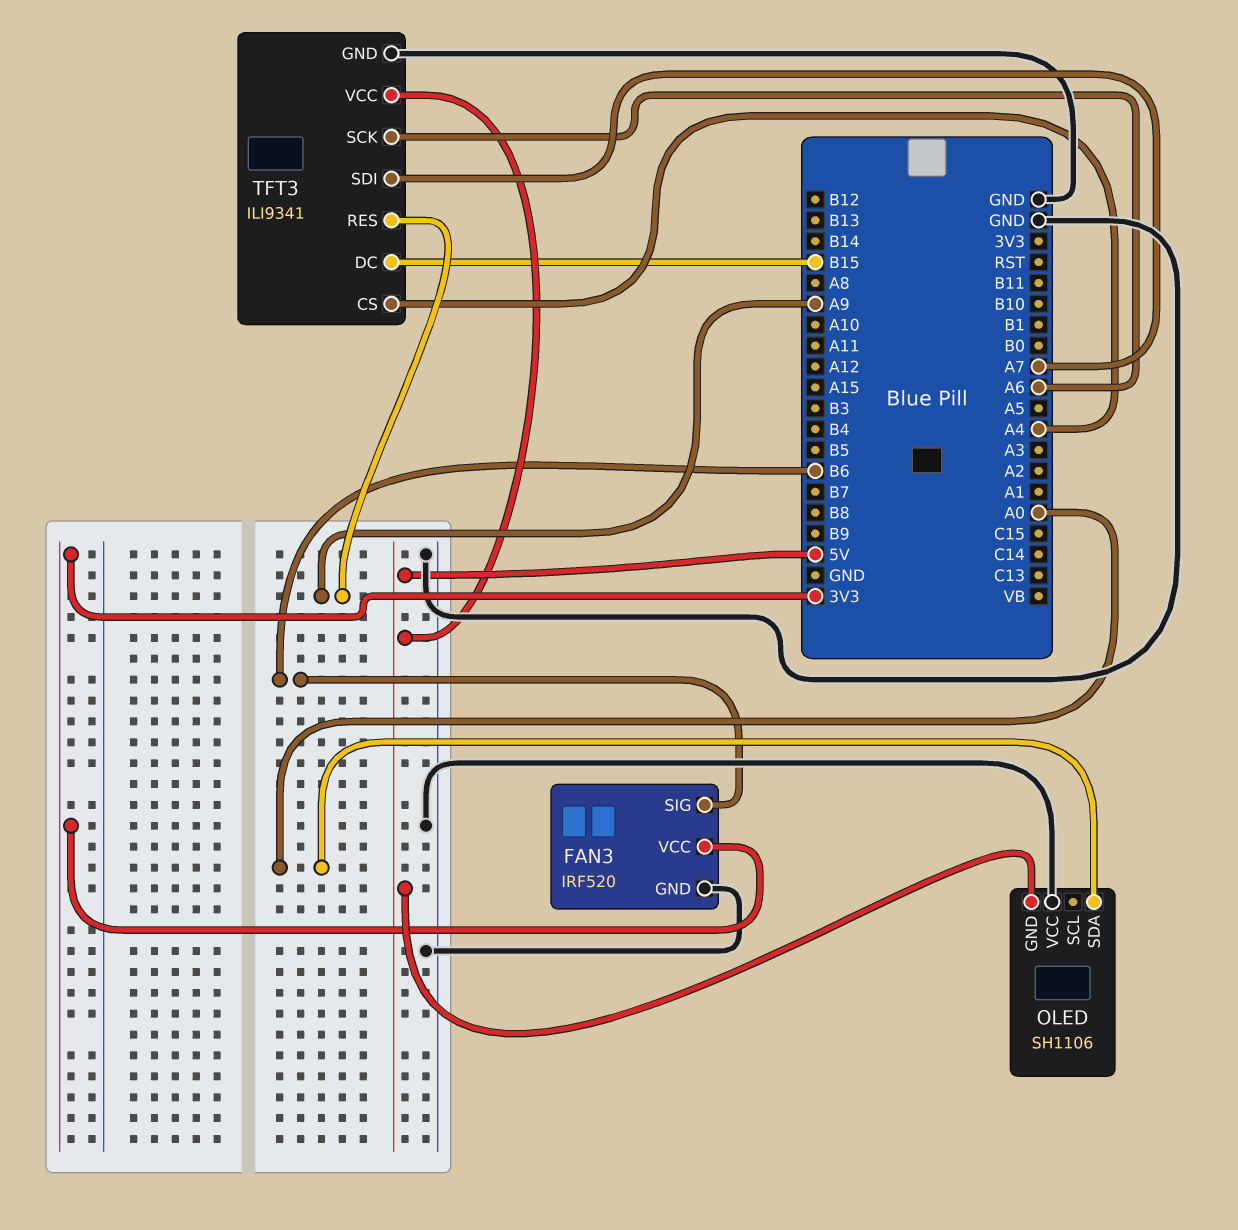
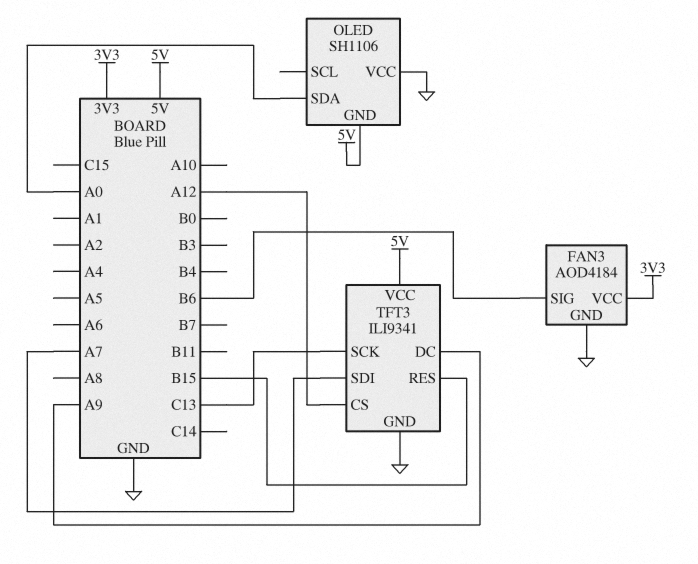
FAN3: IRF520 -> AOD4184
TFT3 pin CS: A4 -> A12
TFT3 pin DC: B15 -> A9
TFT3 pin RES: A9 -> B15
TFT3 pin SCK: A6 -> C13

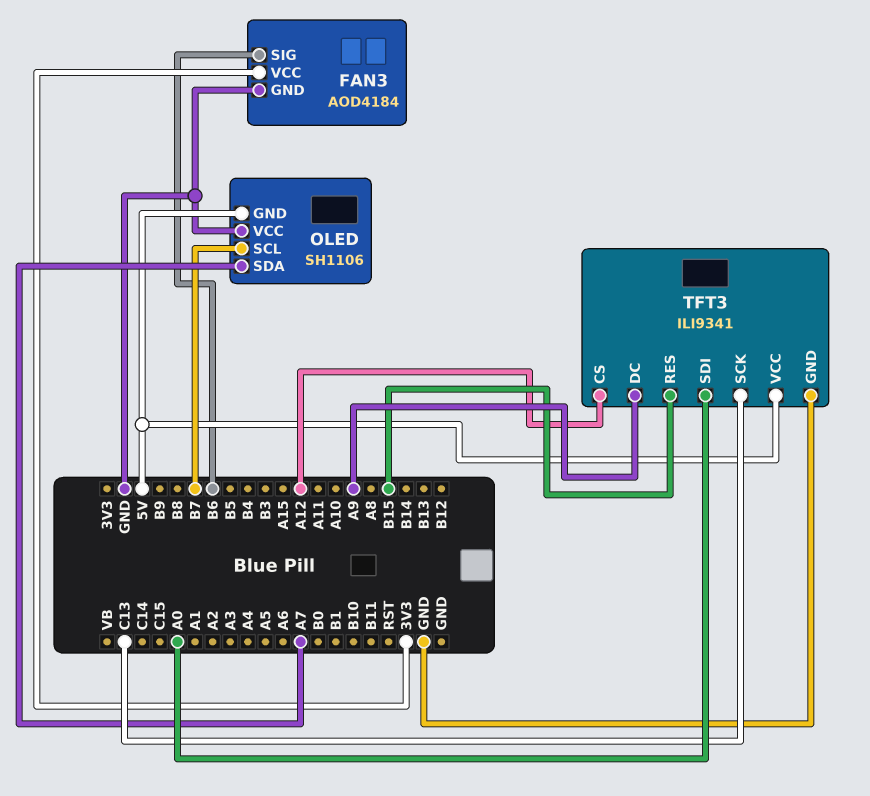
OLED pin SCL: none -> B7
OLED pin SDA: A0 -> A7
TFT3 pin SDI: A7 -> A0

